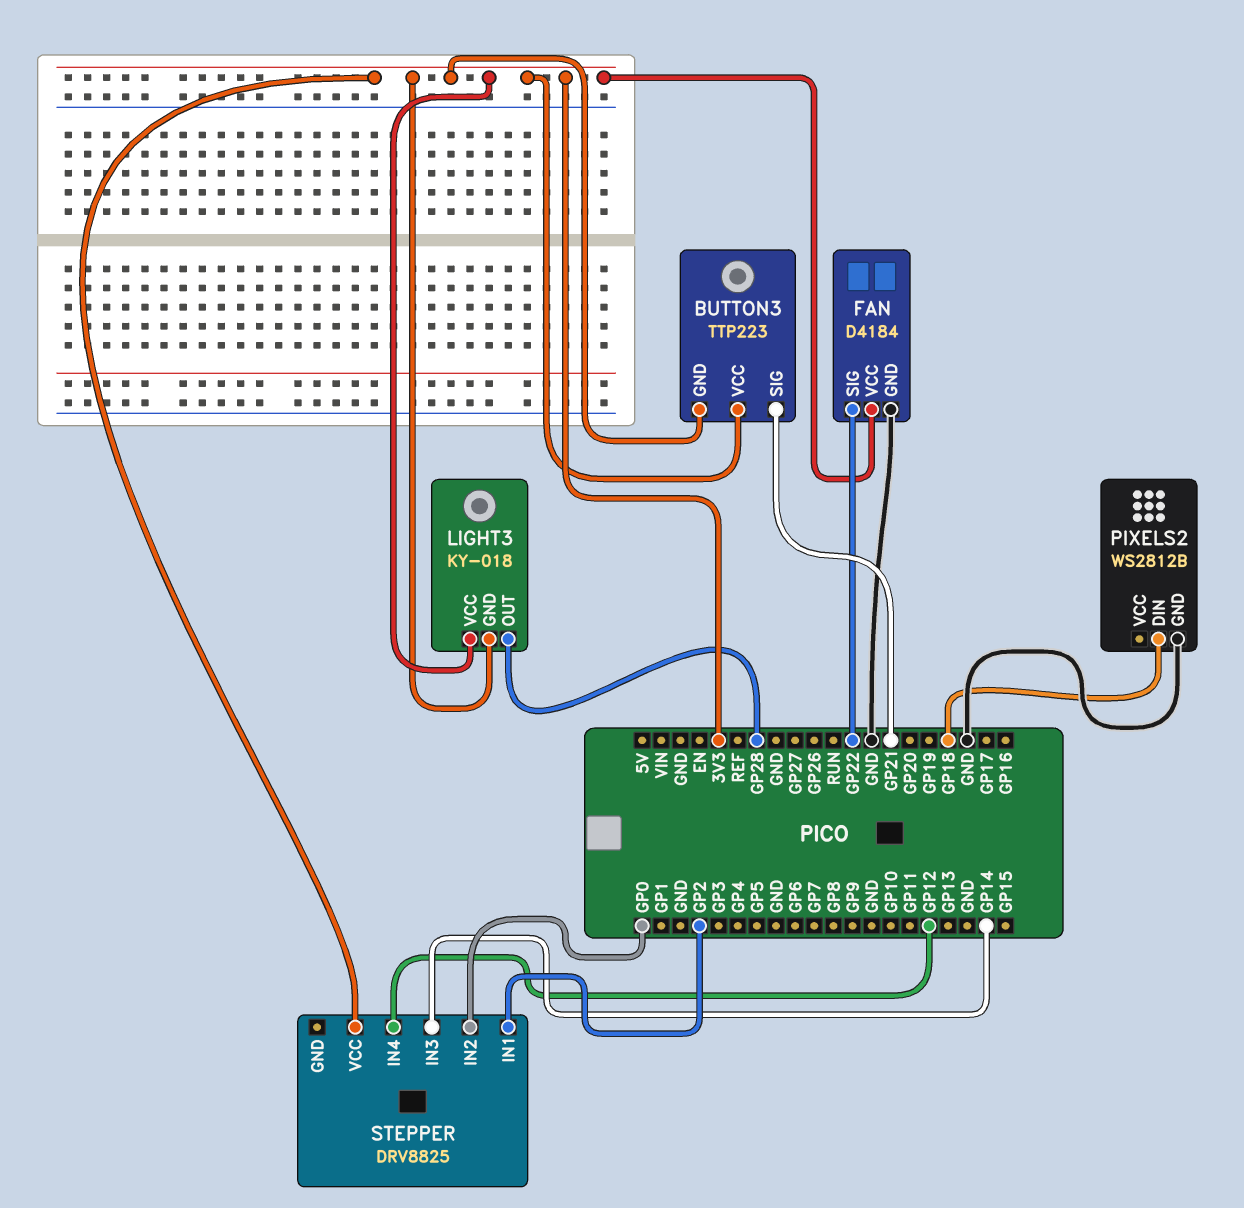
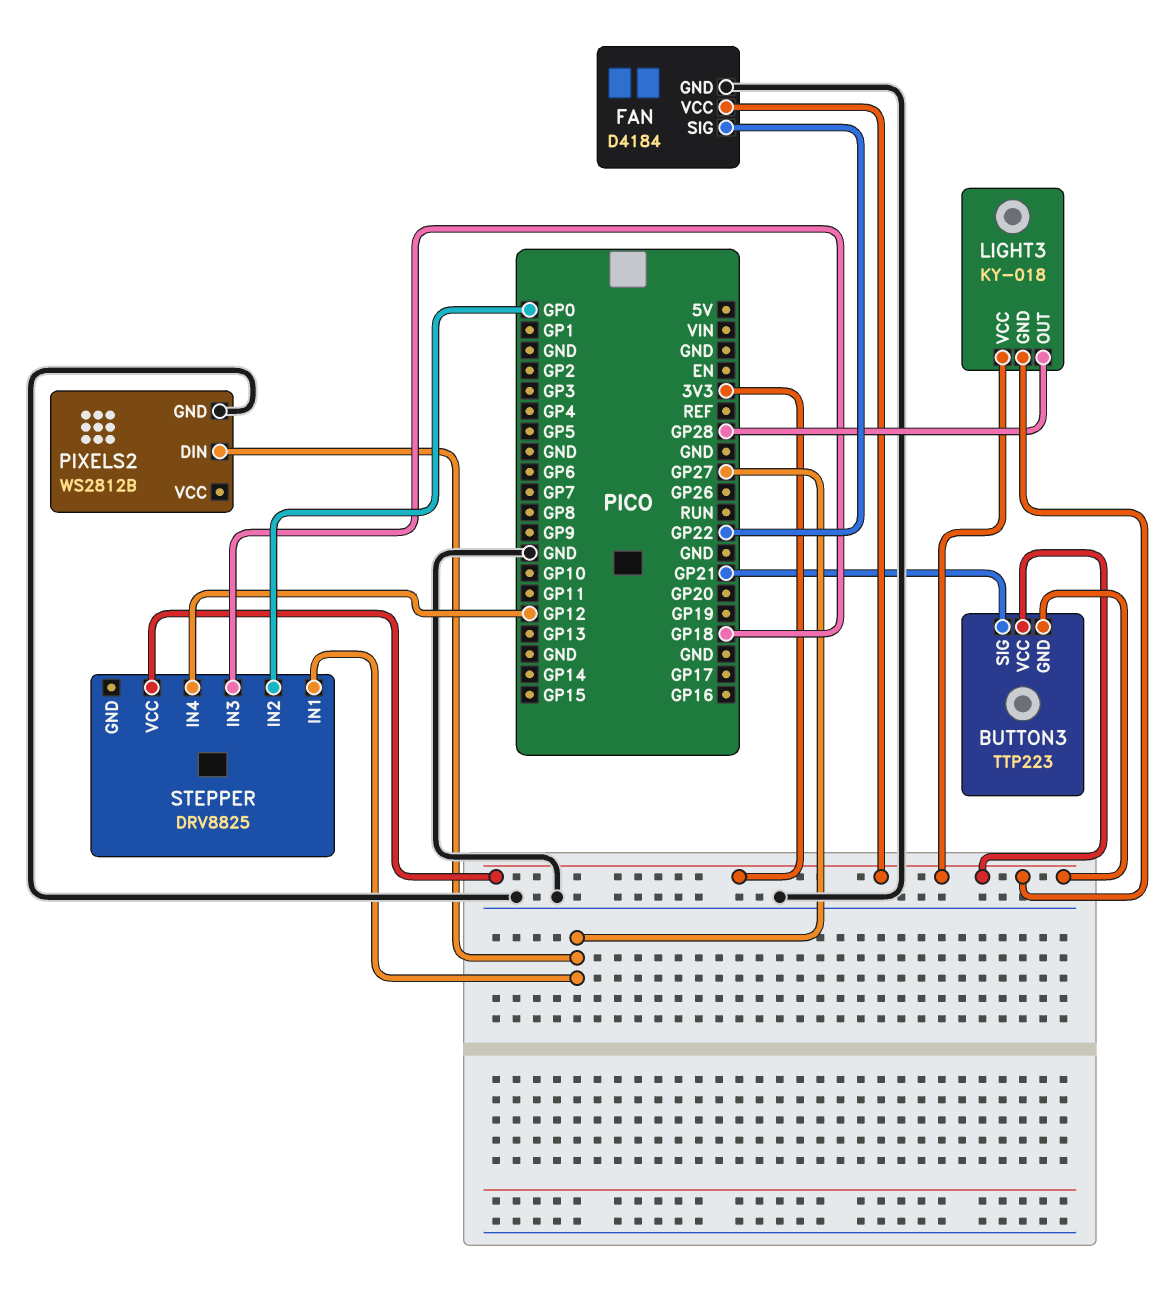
PIXELS2 pin DIN: GP18 -> GP27
STEPPER pin IN1: GP2 -> GP27
STEPPER pin IN3: GP14 -> GP18

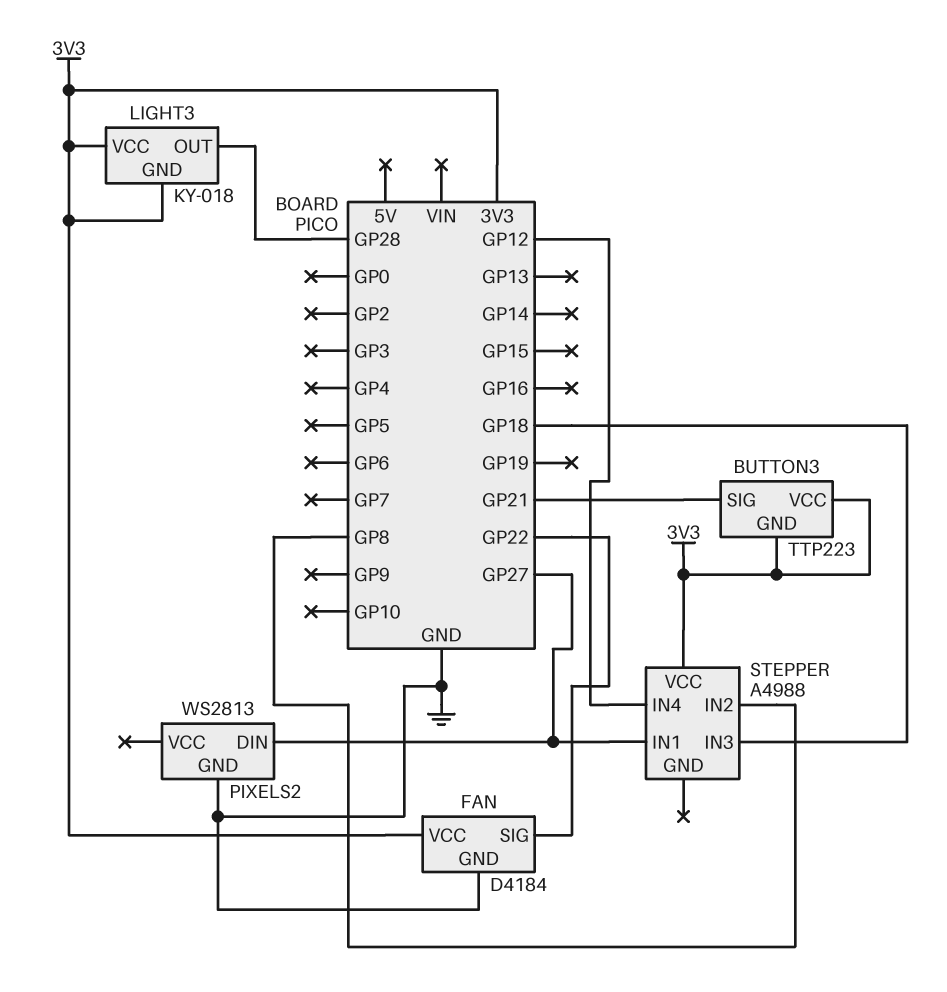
PIXELS2: WS2812B -> WS2813
STEPPER: DRV8825 -> A4988
STEPPER pin IN2: GP0 -> GP8

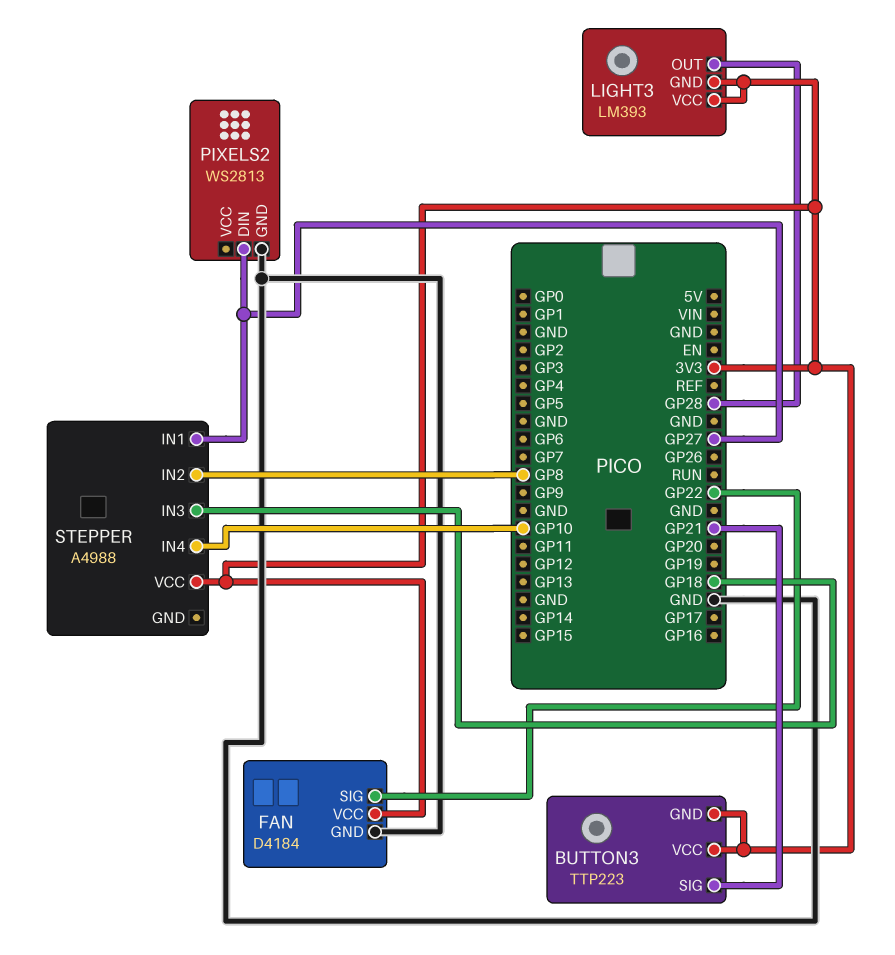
LIGHT3: KY-018 -> LM393
STEPPER pin IN4: GP12 -> GP10

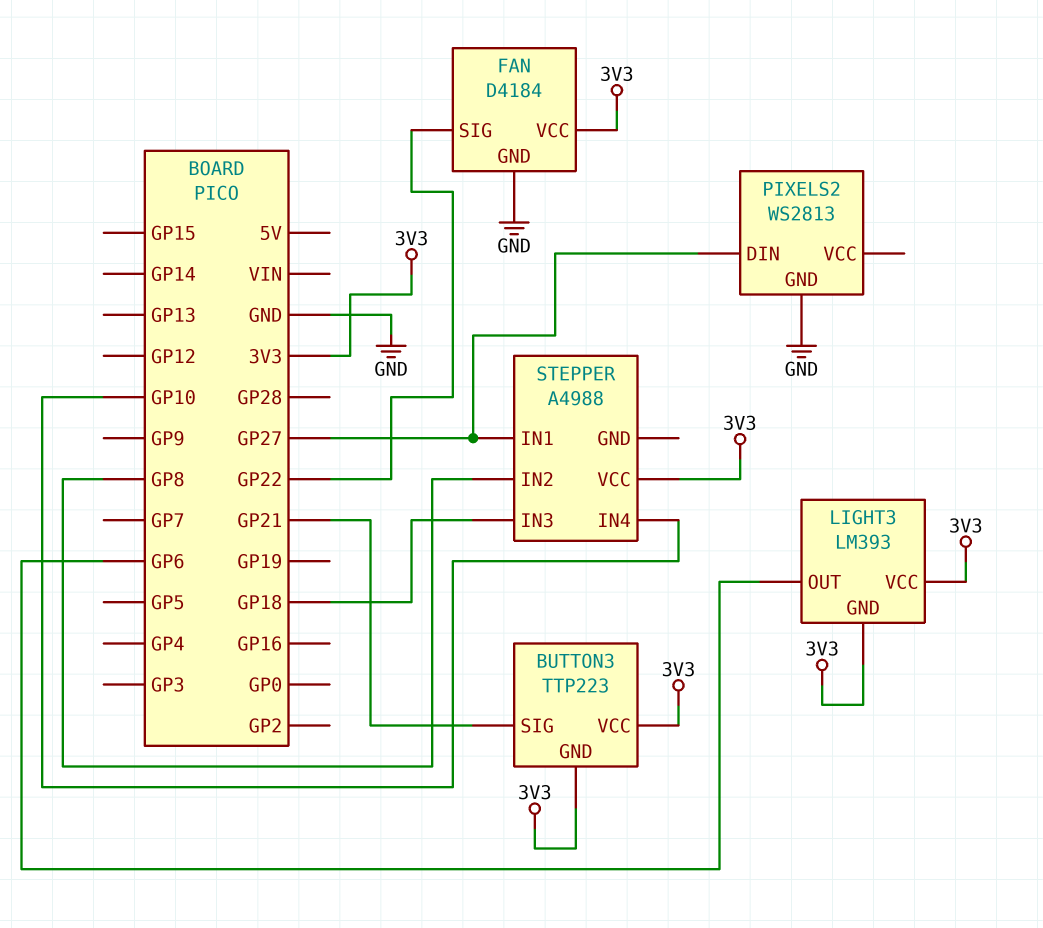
LIGHT3 pin OUT: GP28 -> GP6

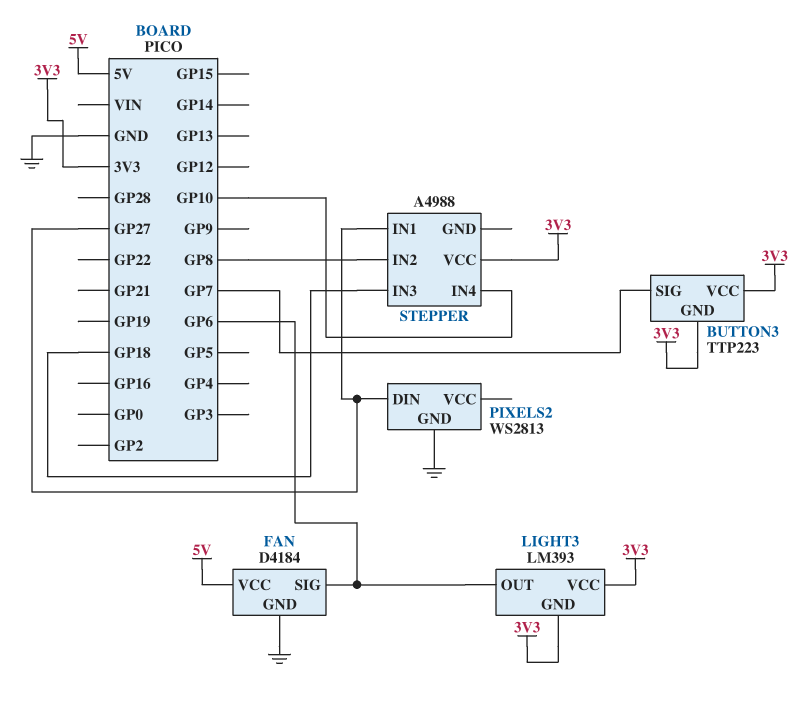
BUTTON3 pin SIG: GP21 -> GP7
FAN pin SIG: GP22 -> GP6
FAN pin VCC: 3V3 -> 5V

